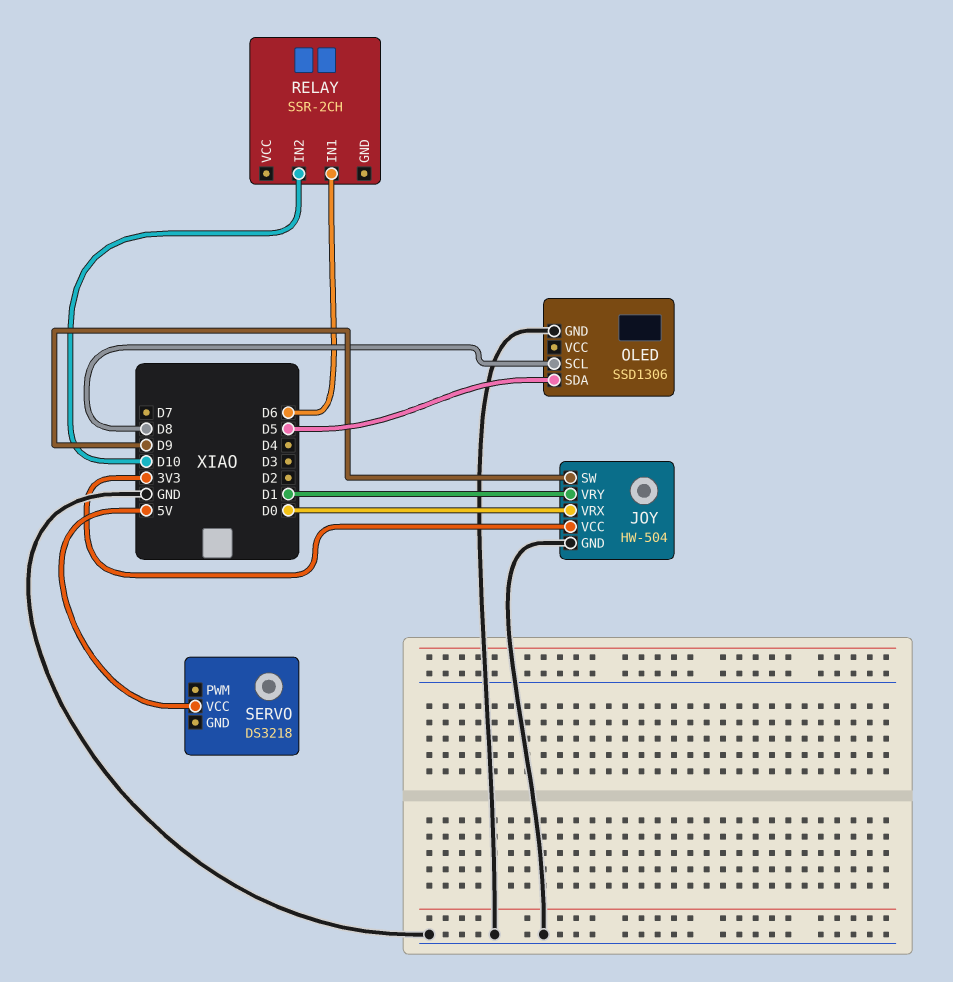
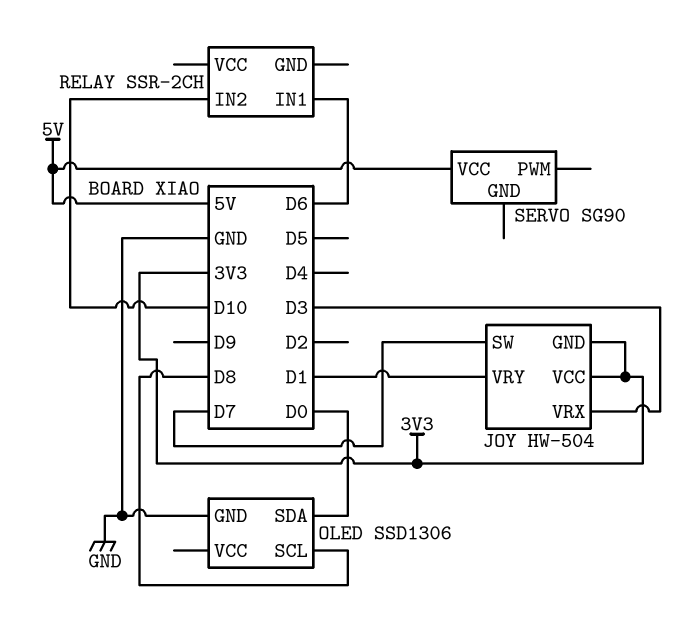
JOY pin GND: GND -> 3V3
JOY pin SW: D9 -> D7
JOY pin VRX: D0 -> D3
OLED pin SDA: D5 -> D0
SERVO: DS3218 -> SG90

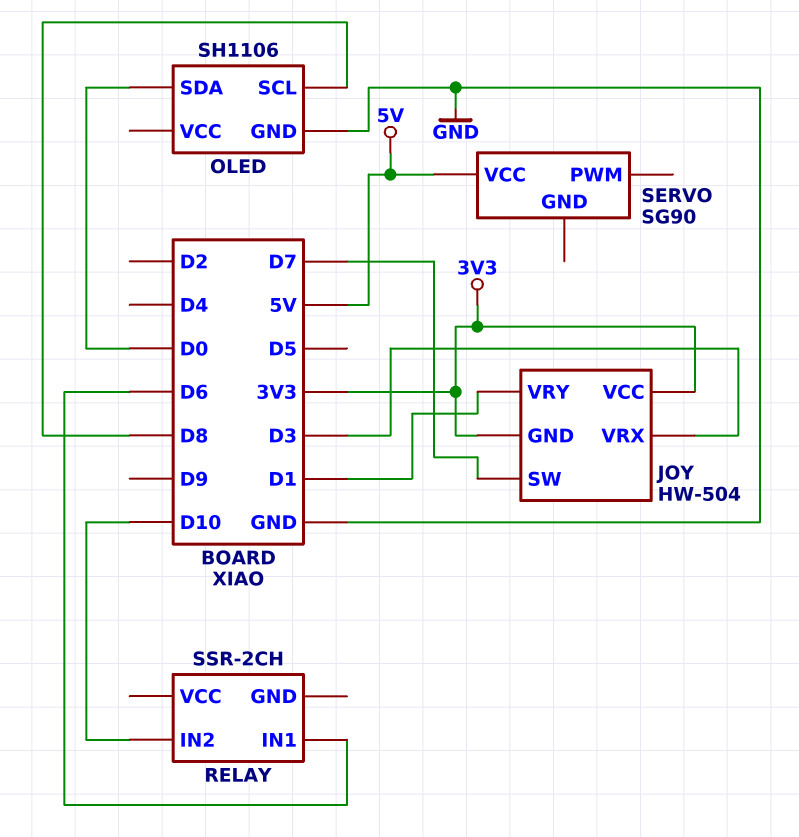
OLED: SSD1306 -> SH1106

